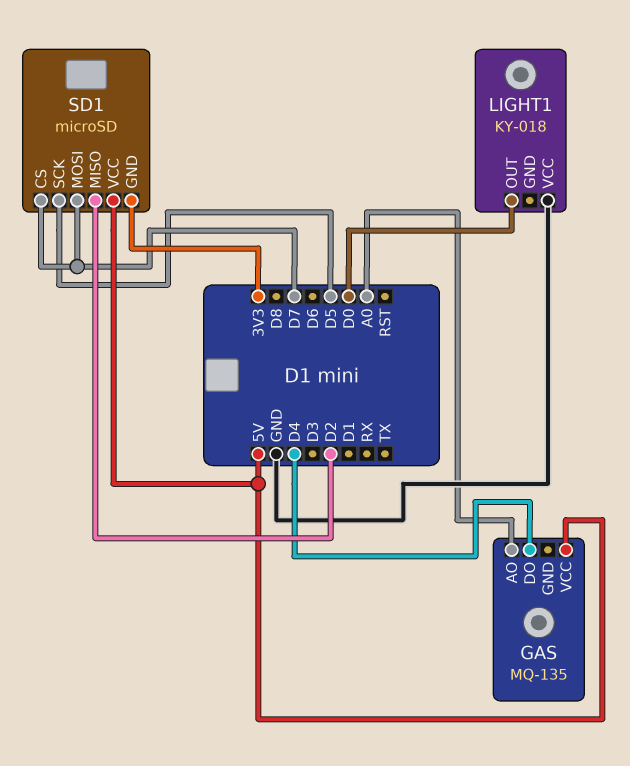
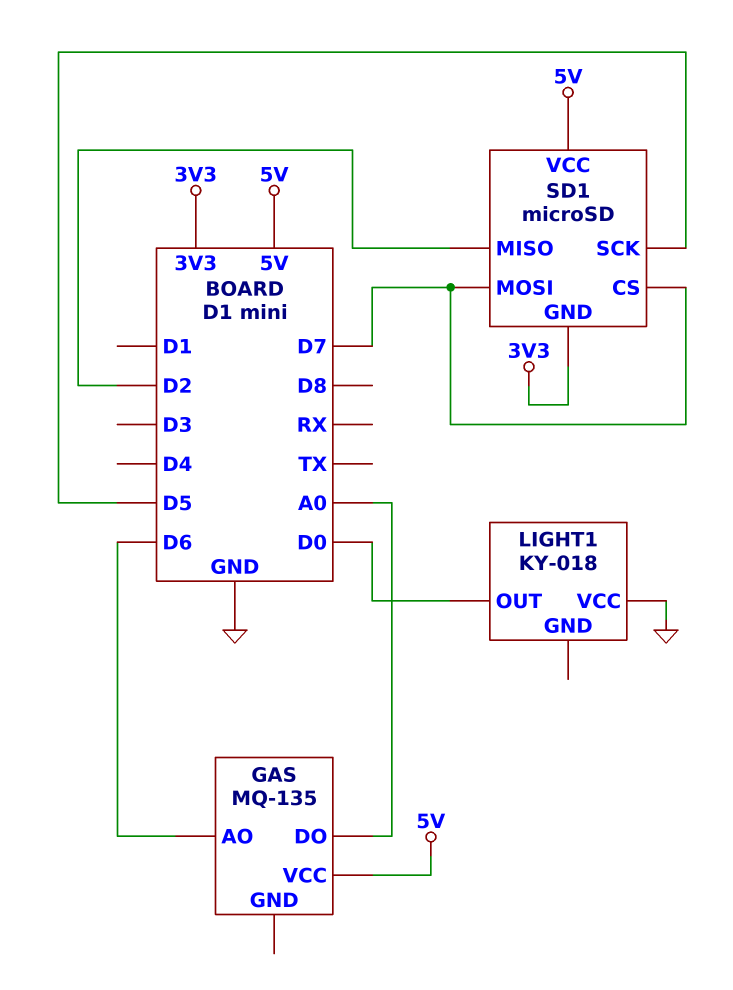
GAS pin AO: A0 -> D6
GAS pin DO: D4 -> A0

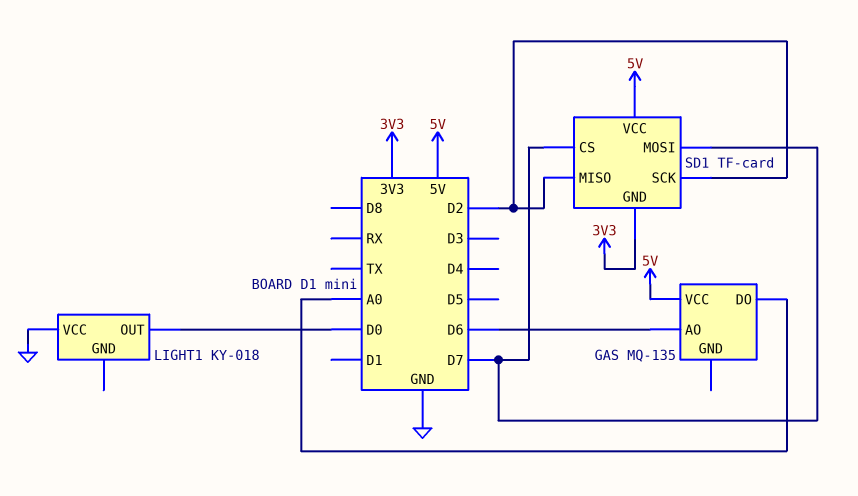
SD1: microSD -> TF-card
SD1 pin SCK: D5 -> D2

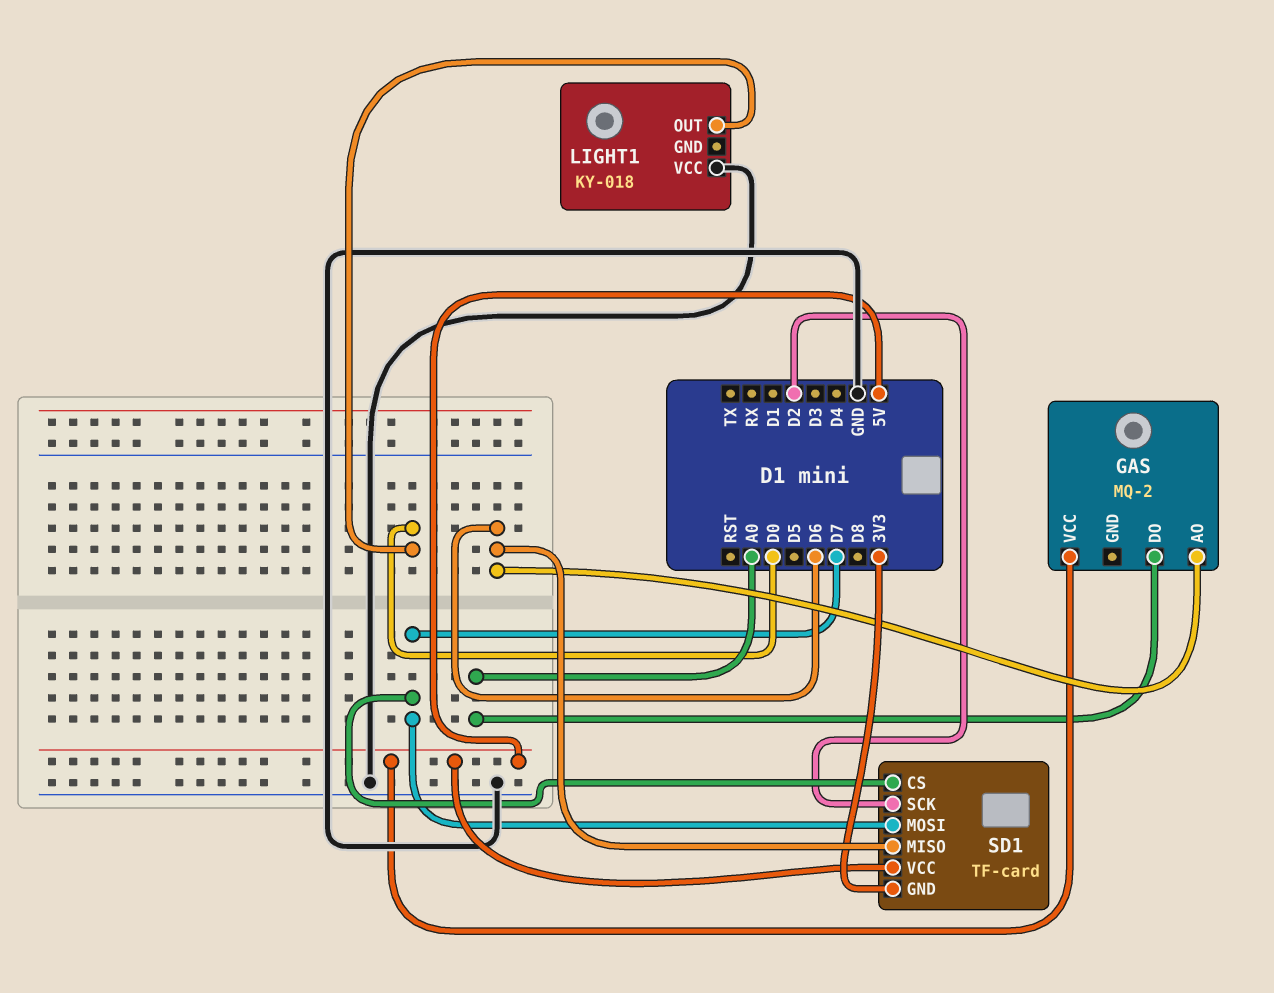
GAS: MQ-135 -> MQ-2
SD1 pin MISO: D2 -> D6

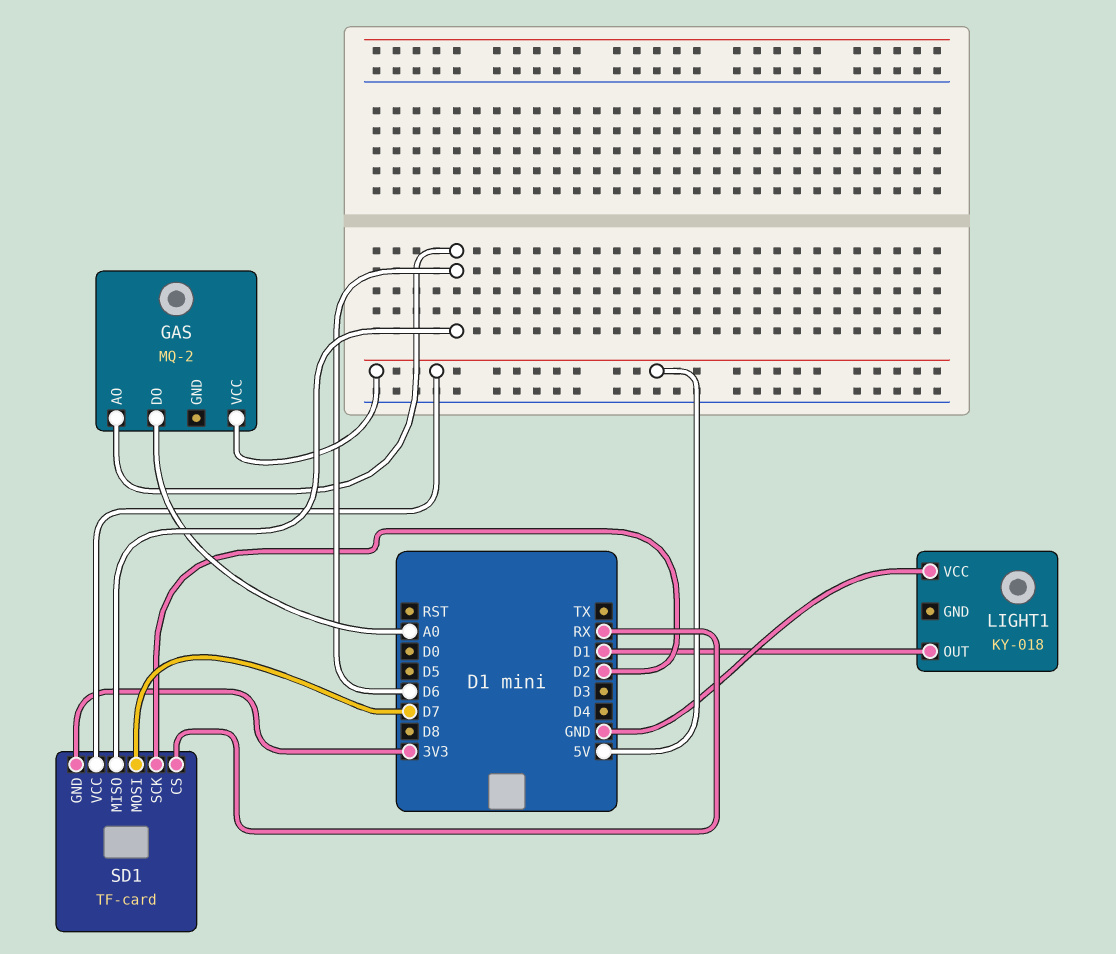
LIGHT1 pin OUT: D0 -> D1
SD1 pin CS: D7 -> RX

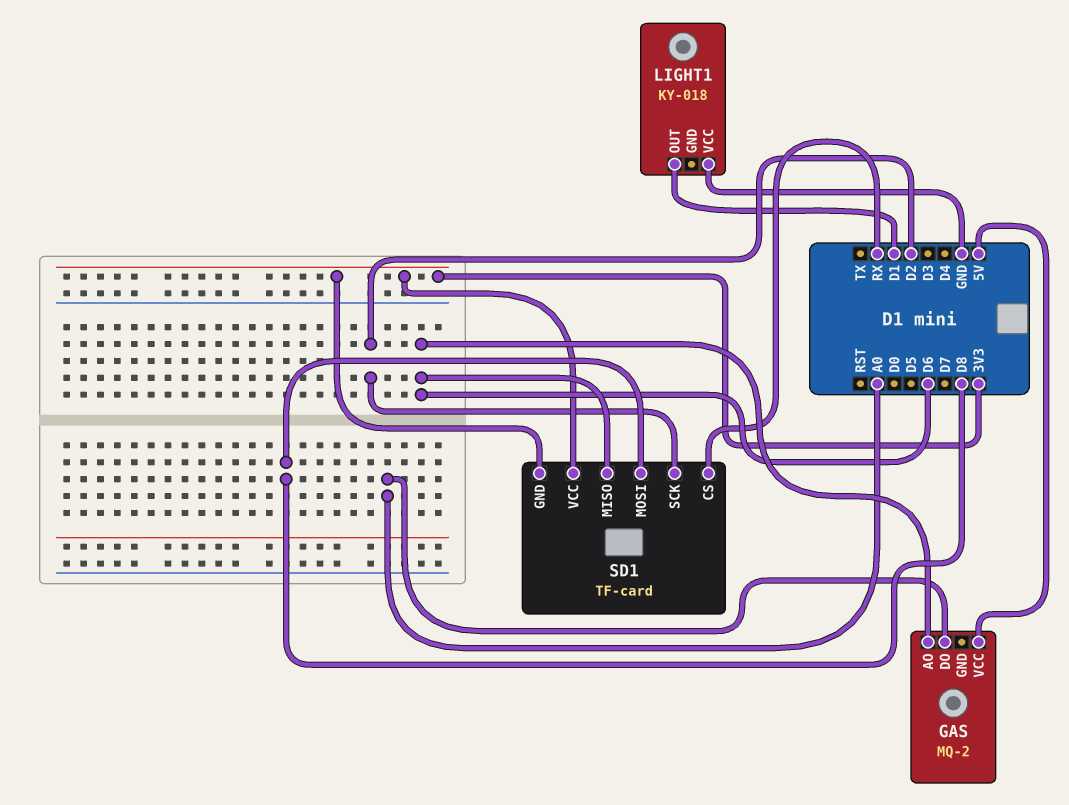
SD1 pin MOSI: D7 -> D8
SD1 pin VCC: 5V -> 3V3

